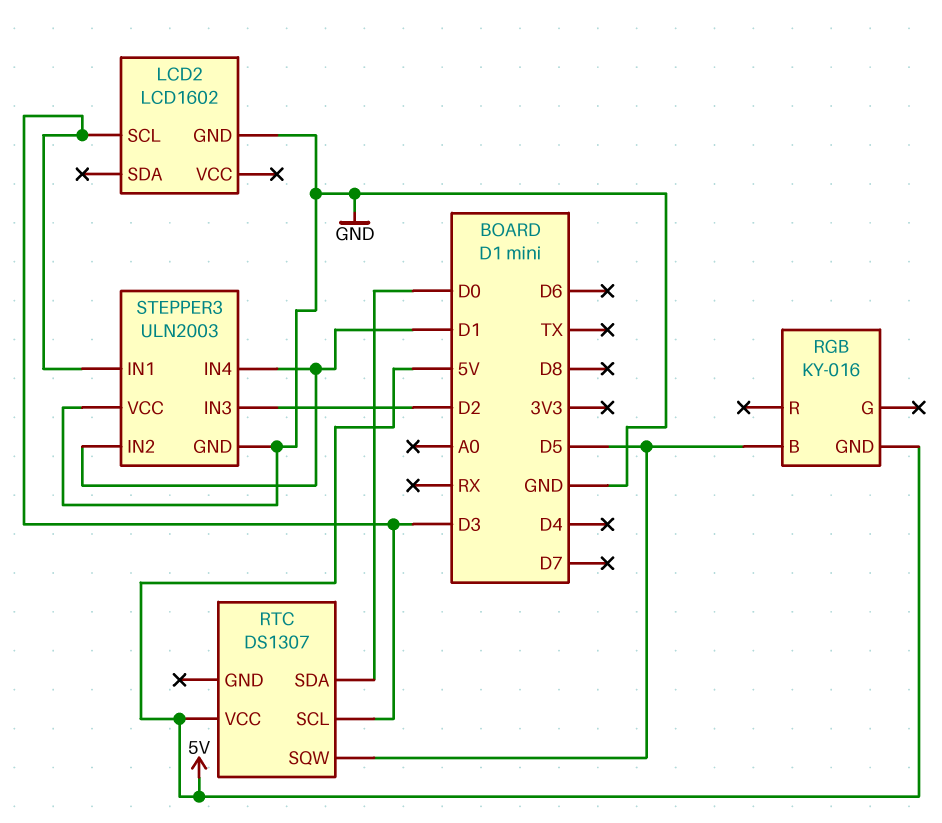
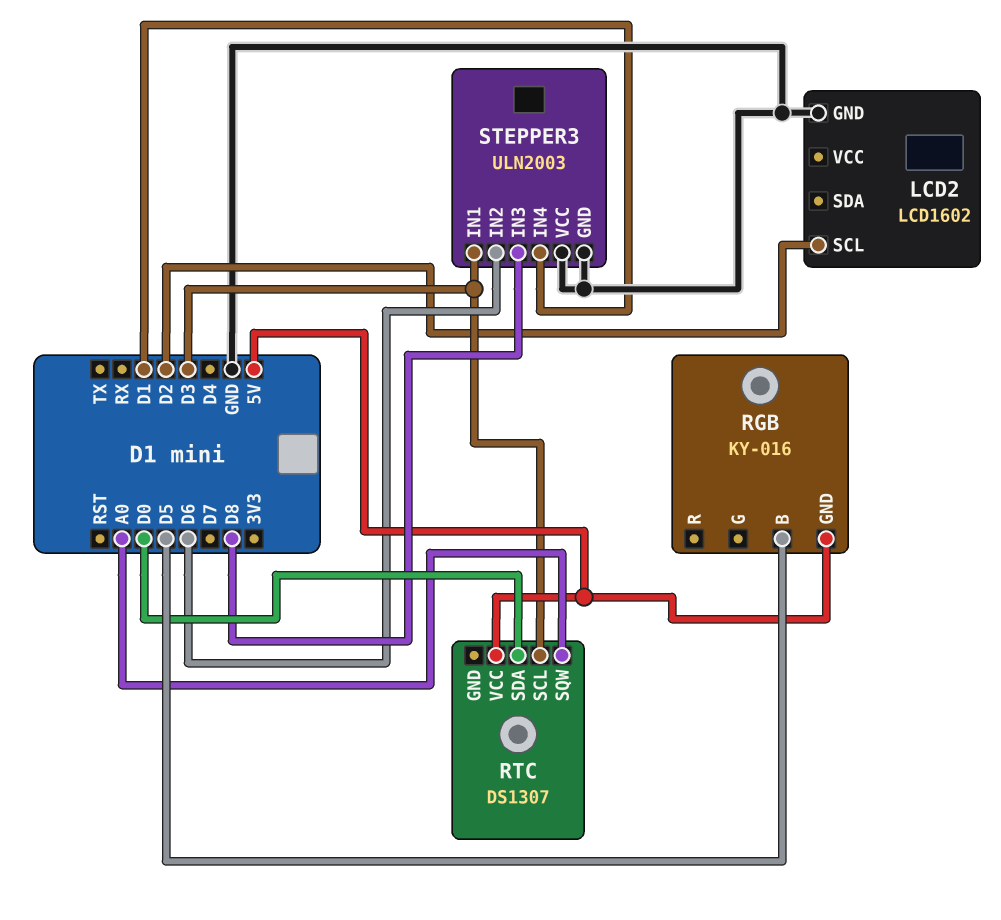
LCD2 pin SCL: D3 -> D2
RTC pin SQW: D5 -> A0
STEPPER3 pin IN2: D1 -> D6
STEPPER3 pin IN3: D2 -> D8

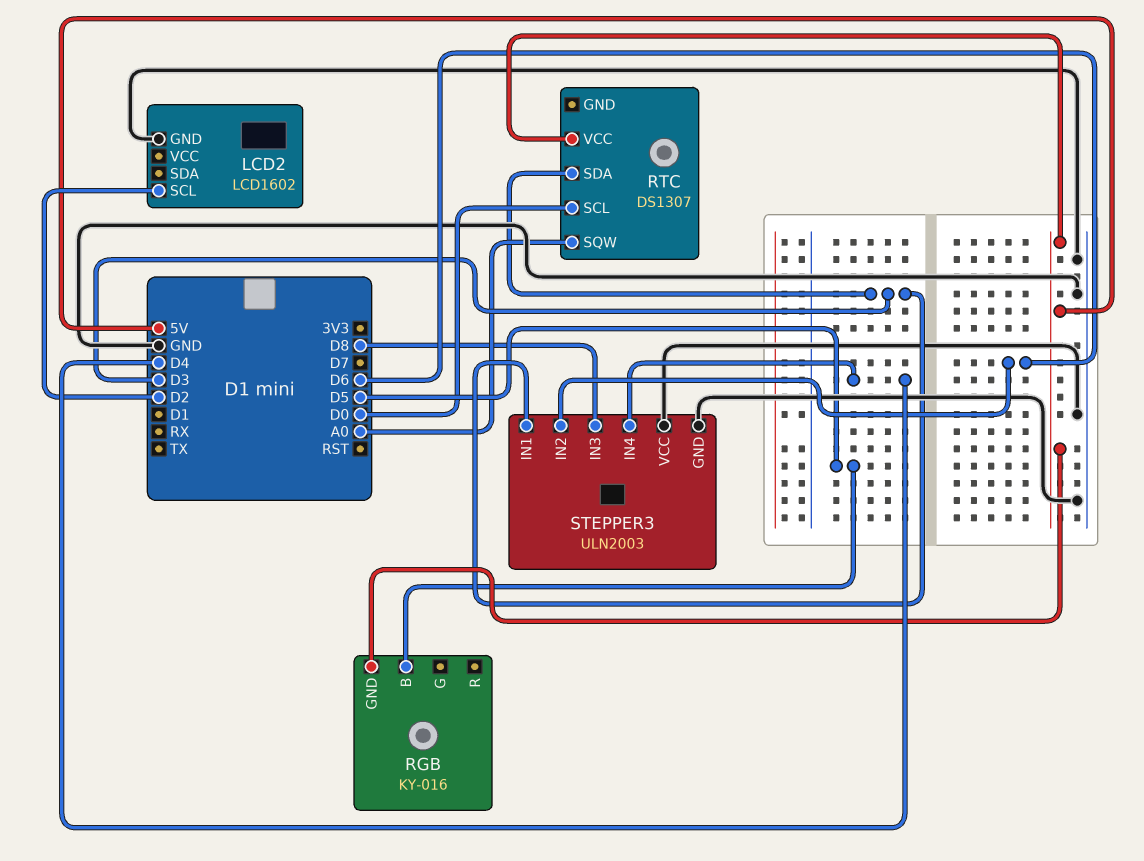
RTC pin SCL: D3 -> D0
RTC pin SDA: D0 -> D3
STEPPER3 pin IN4: D1 -> D4

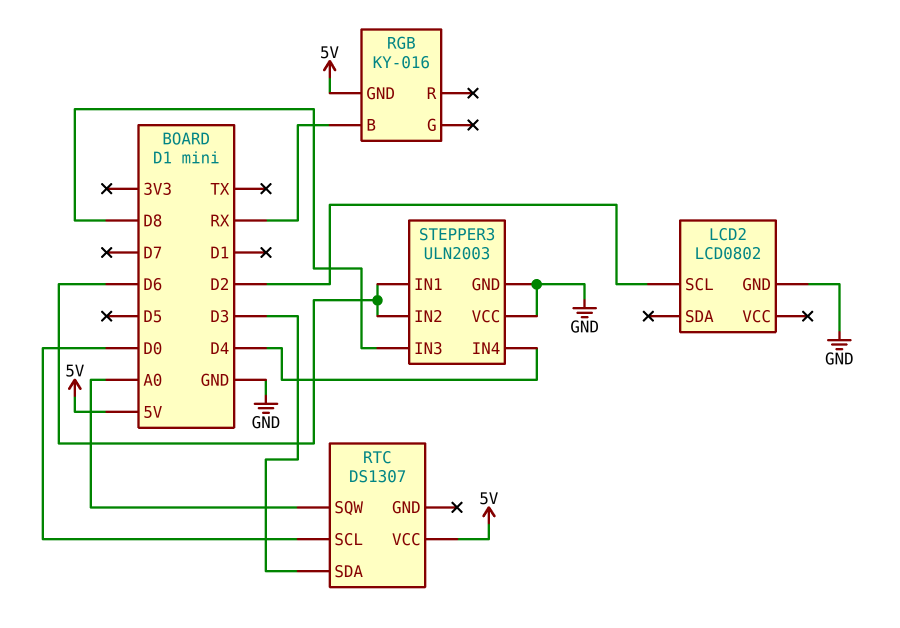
LCD2: LCD1602 -> LCD0802
RGB pin B: D5 -> RX
STEPPER3 pin IN1: D3 -> D6

